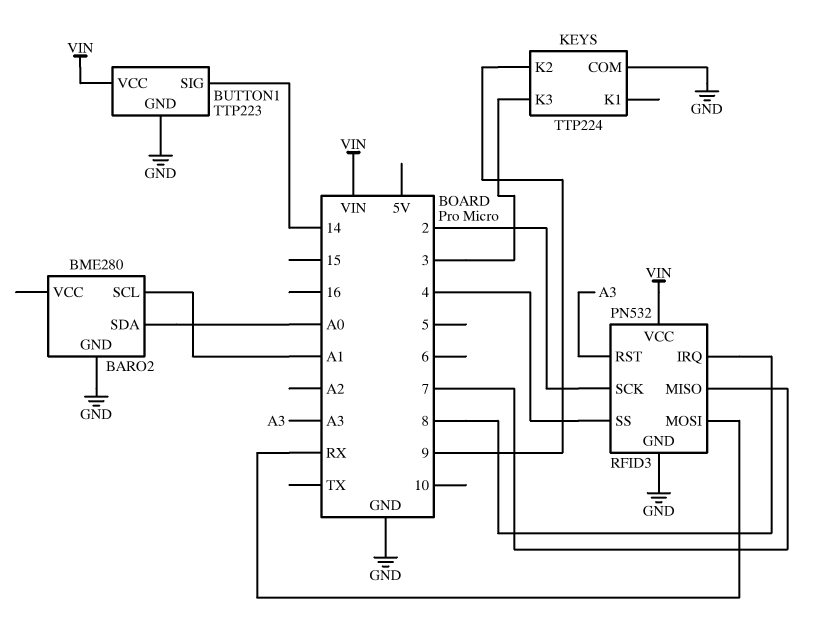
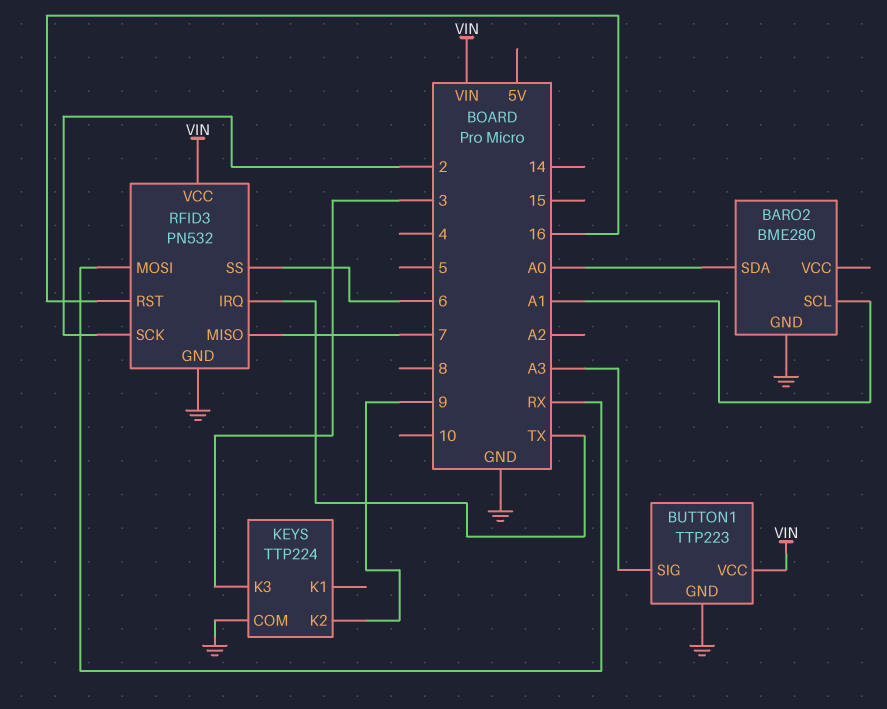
BUTTON1 pin SIG: 14 -> A3
RFID3 pin IRQ: 8 -> TX
RFID3 pin RST: A3 -> 16
RFID3 pin SS: 4 -> 6

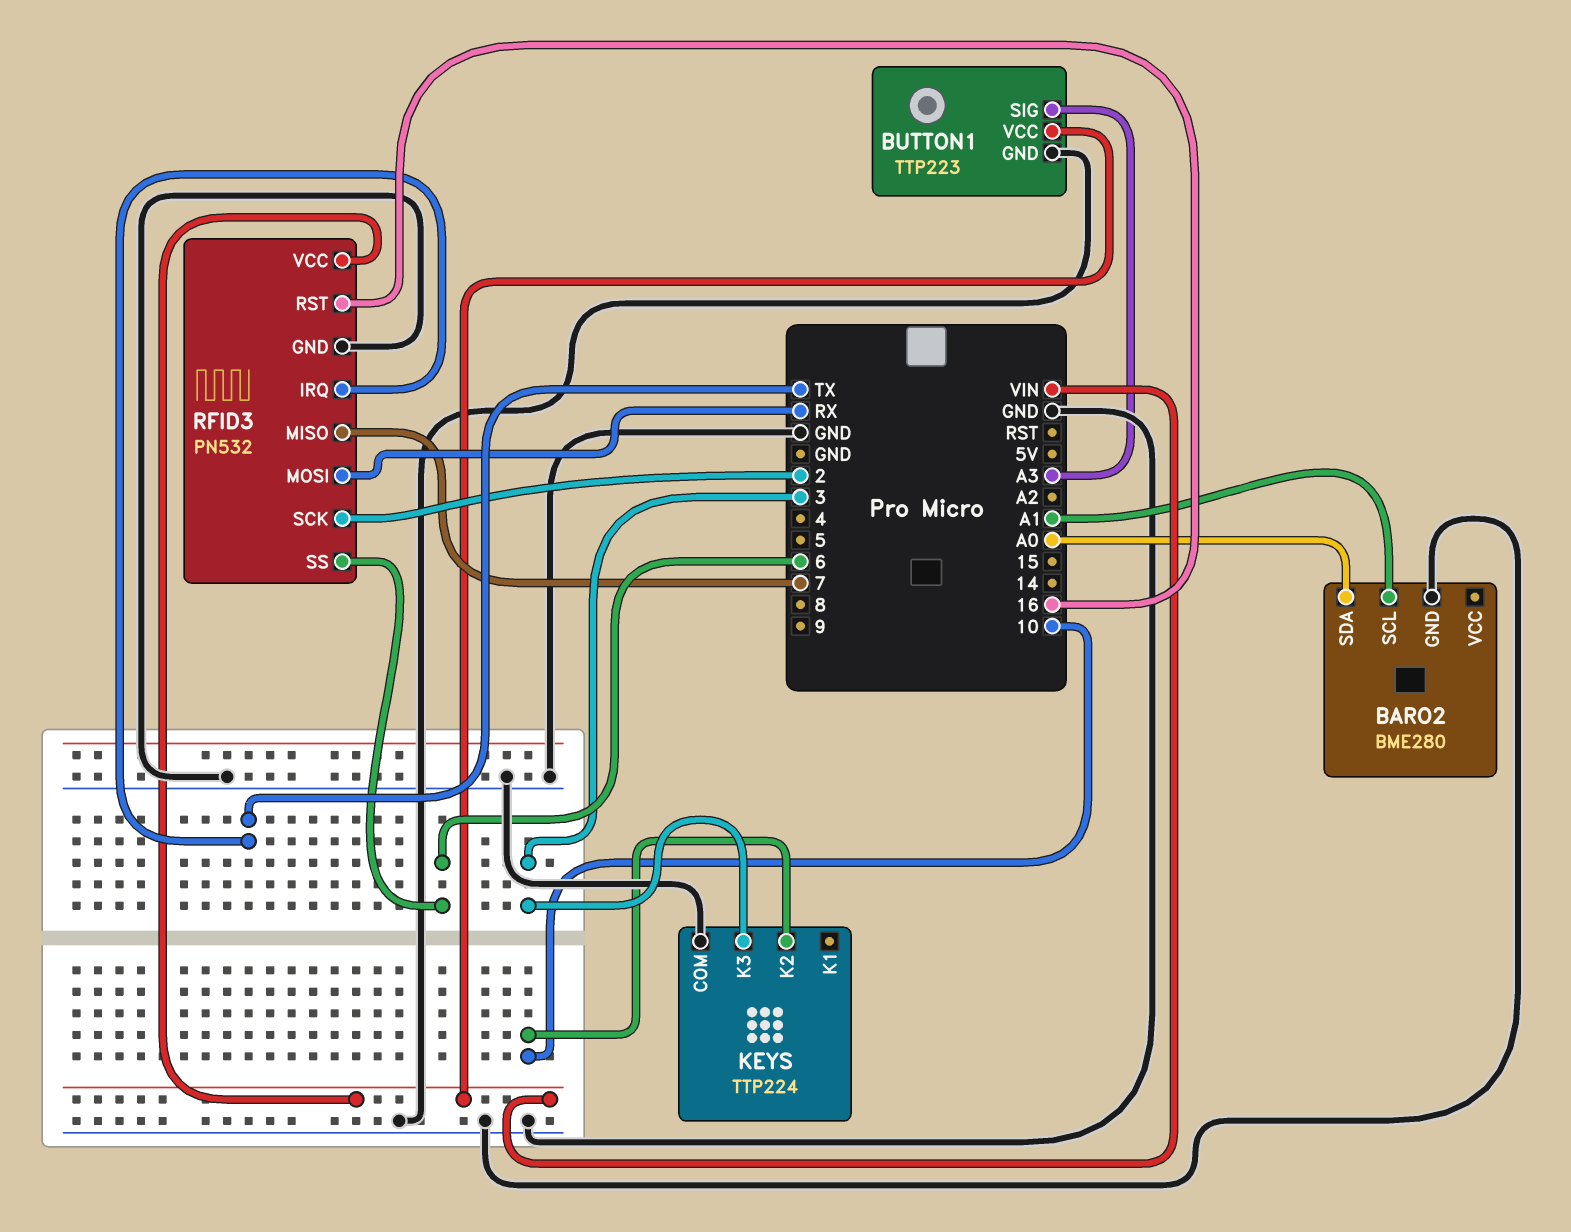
KEYS pin K2: 9 -> 10

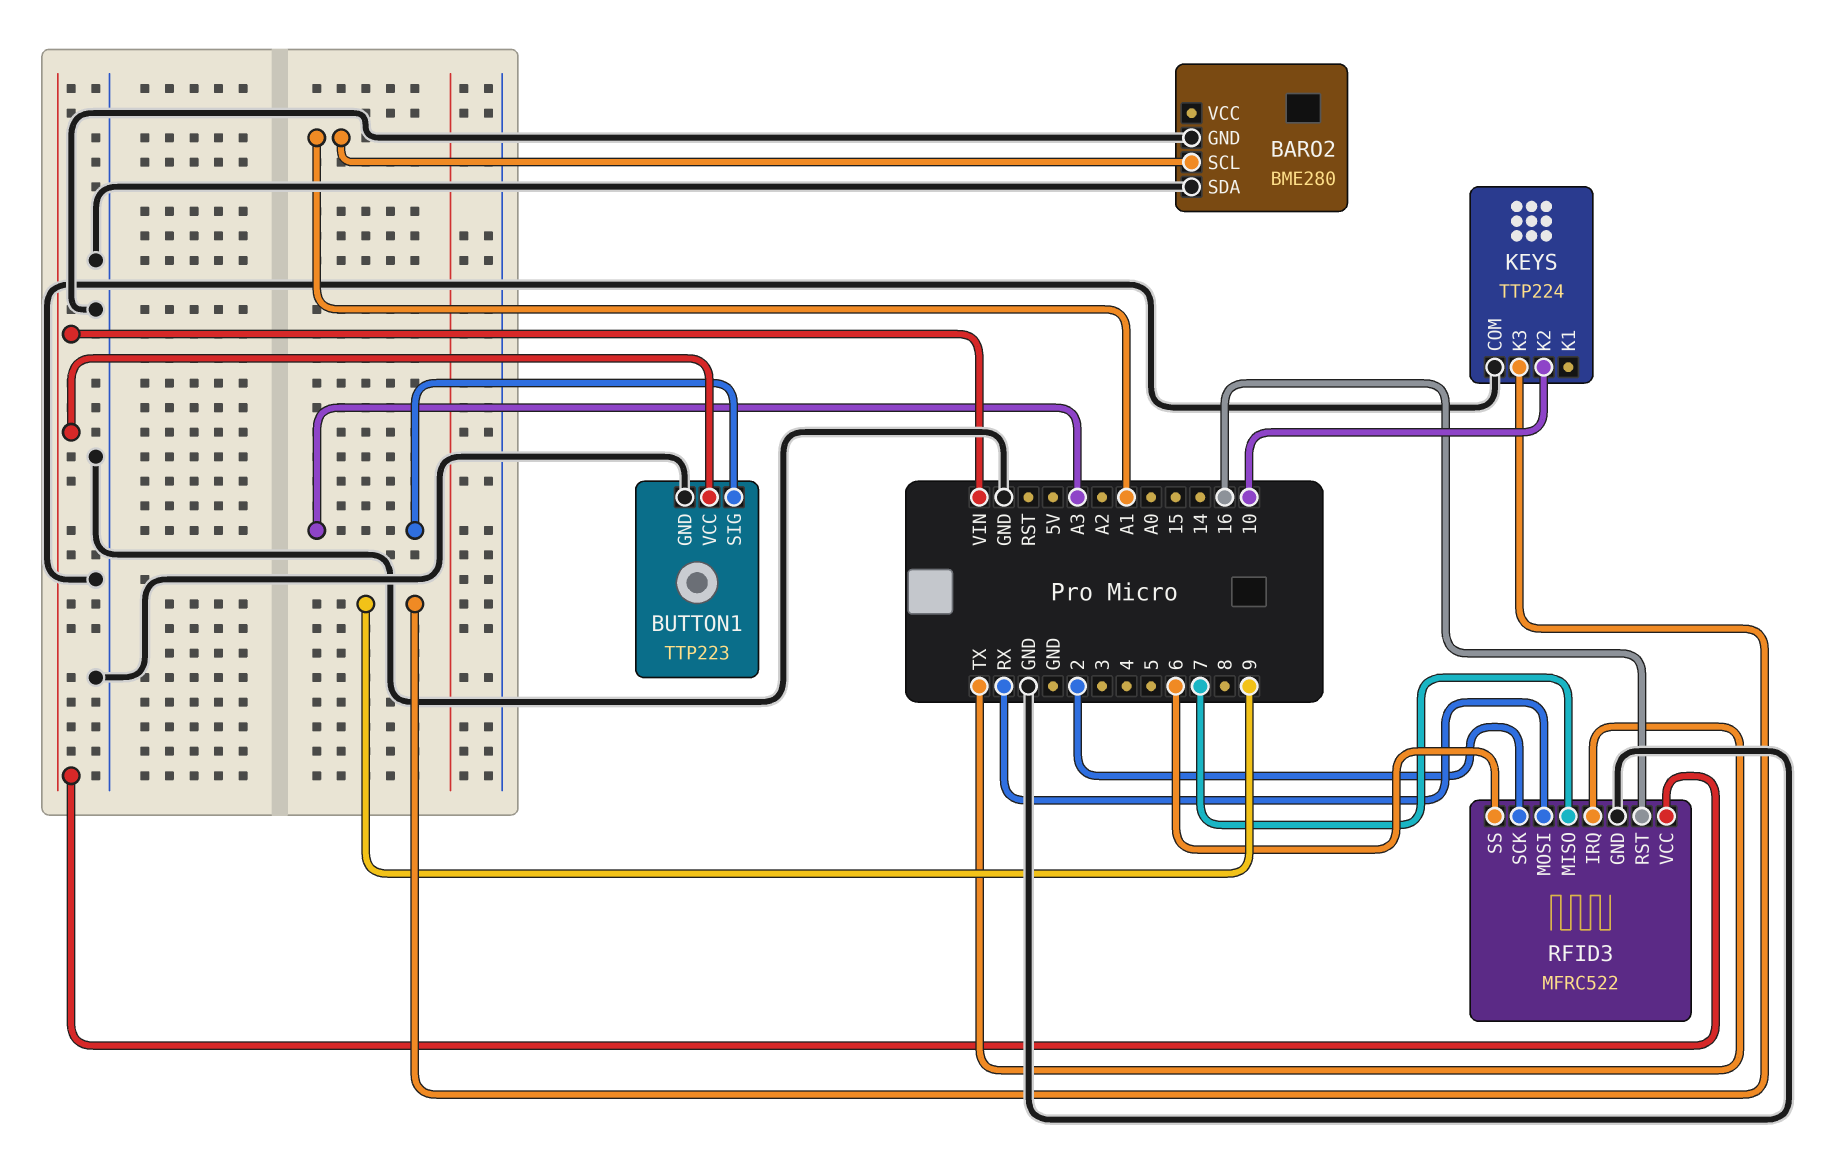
BARO2 pin SDA: A0 -> GND
KEYS pin K3: 3 -> 9
RFID3: PN532 -> MFRC522

